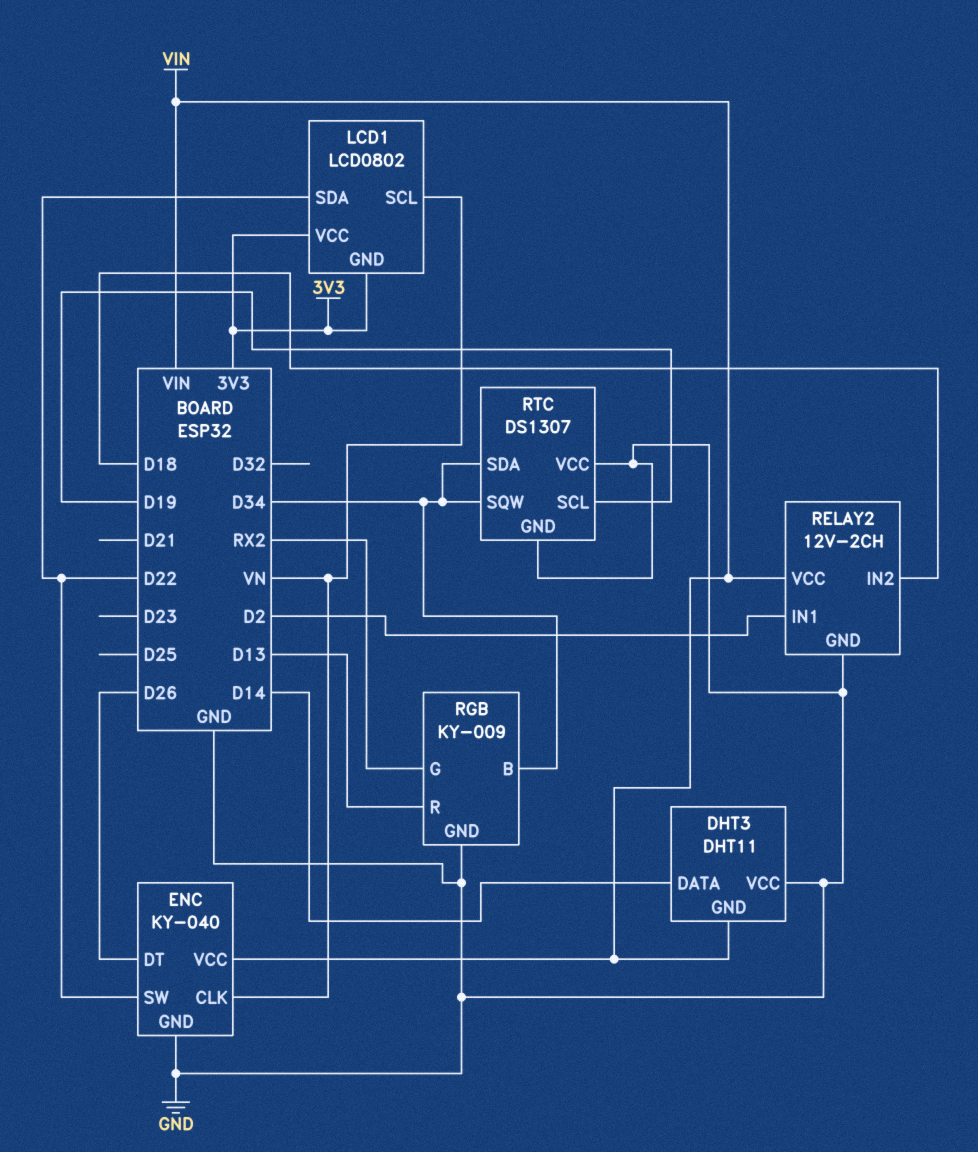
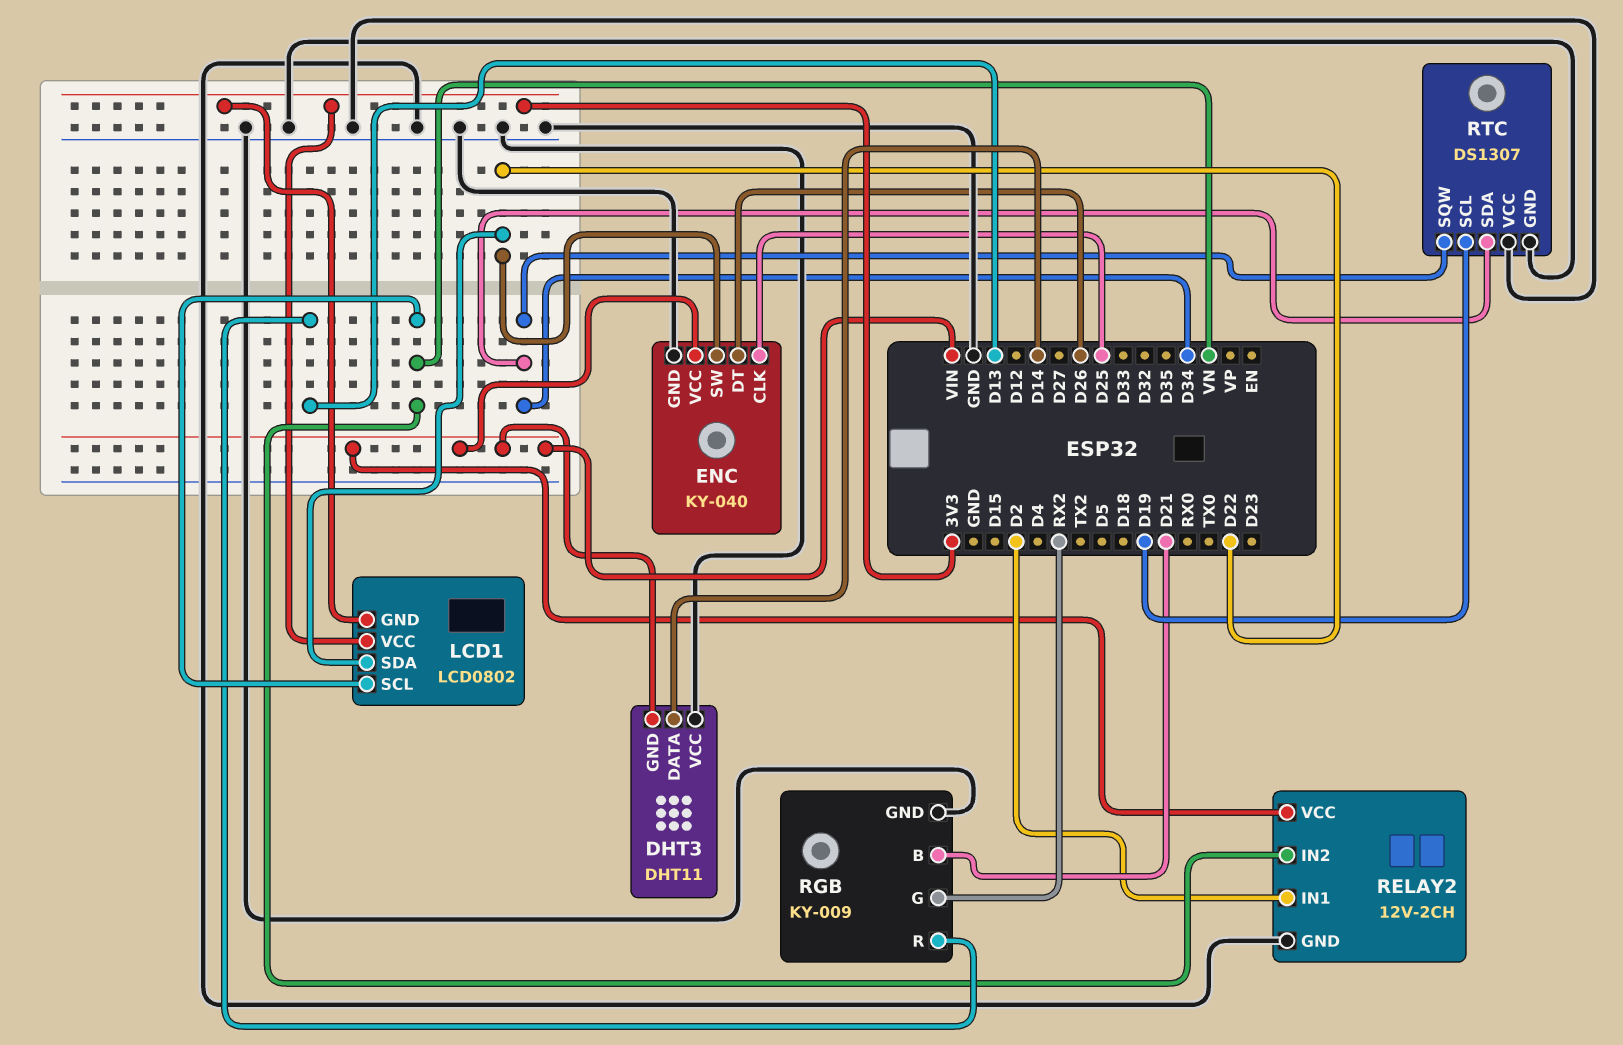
ENC pin CLK: VN -> D25
RELAY2 pin IN2: D18 -> VN
RGB pin B: D34 -> D21

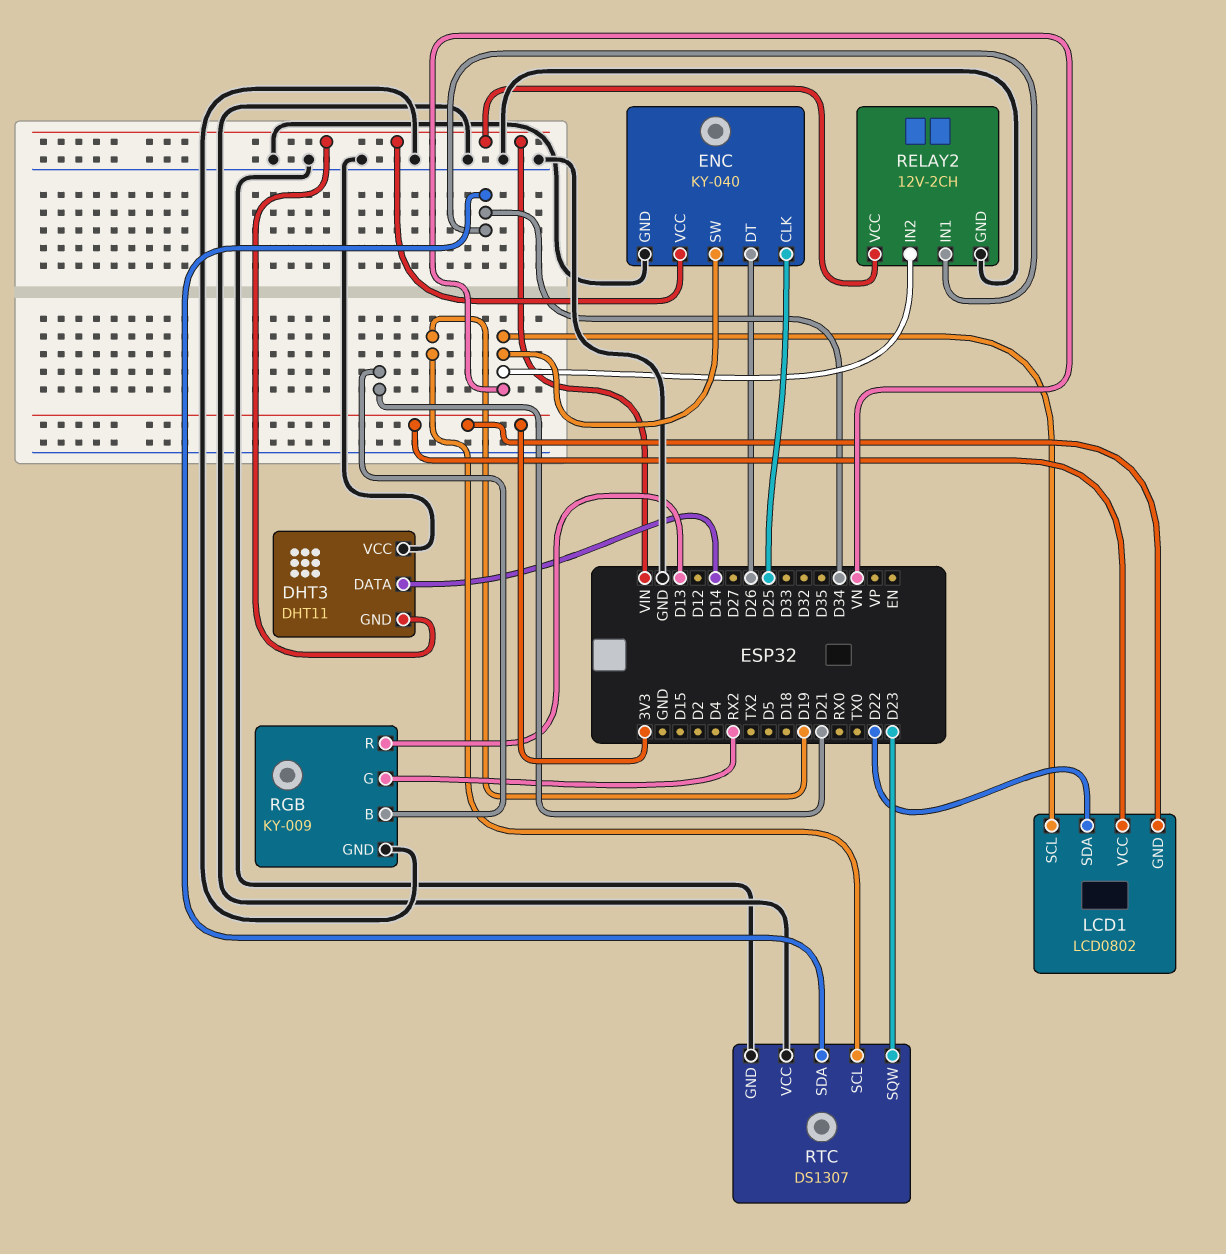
ENC pin SW: D22 -> VN
RELAY2 pin IN1: D2 -> D34
RTC pin SQW: D34 -> D23

